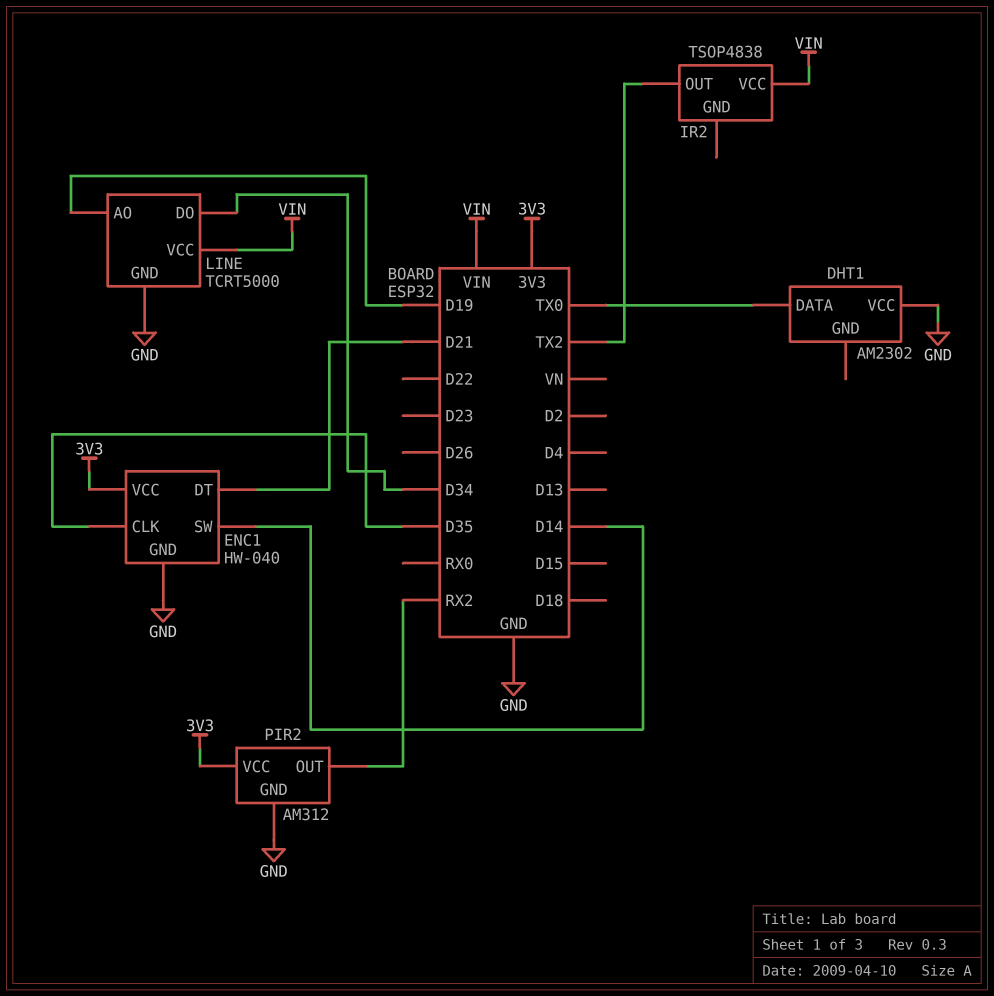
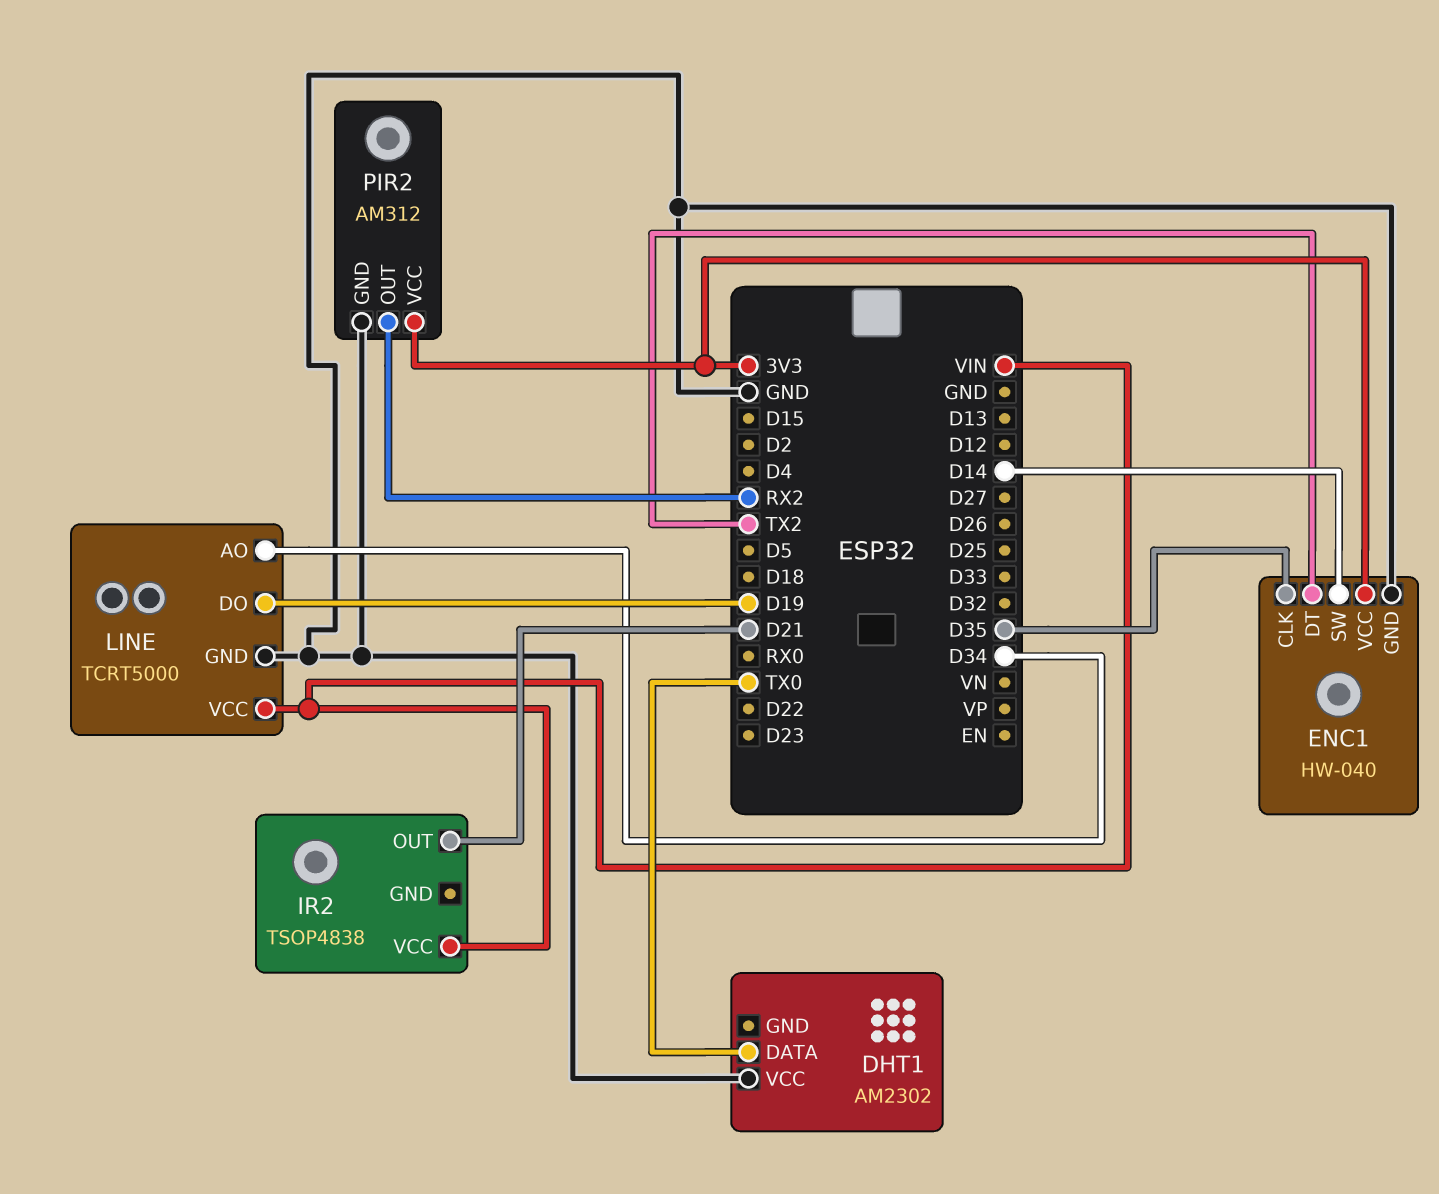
ENC1 pin DT: D21 -> TX2
IR2 pin OUT: TX2 -> D21
LINE pin AO: D19 -> D34
LINE pin DO: D34 -> D19

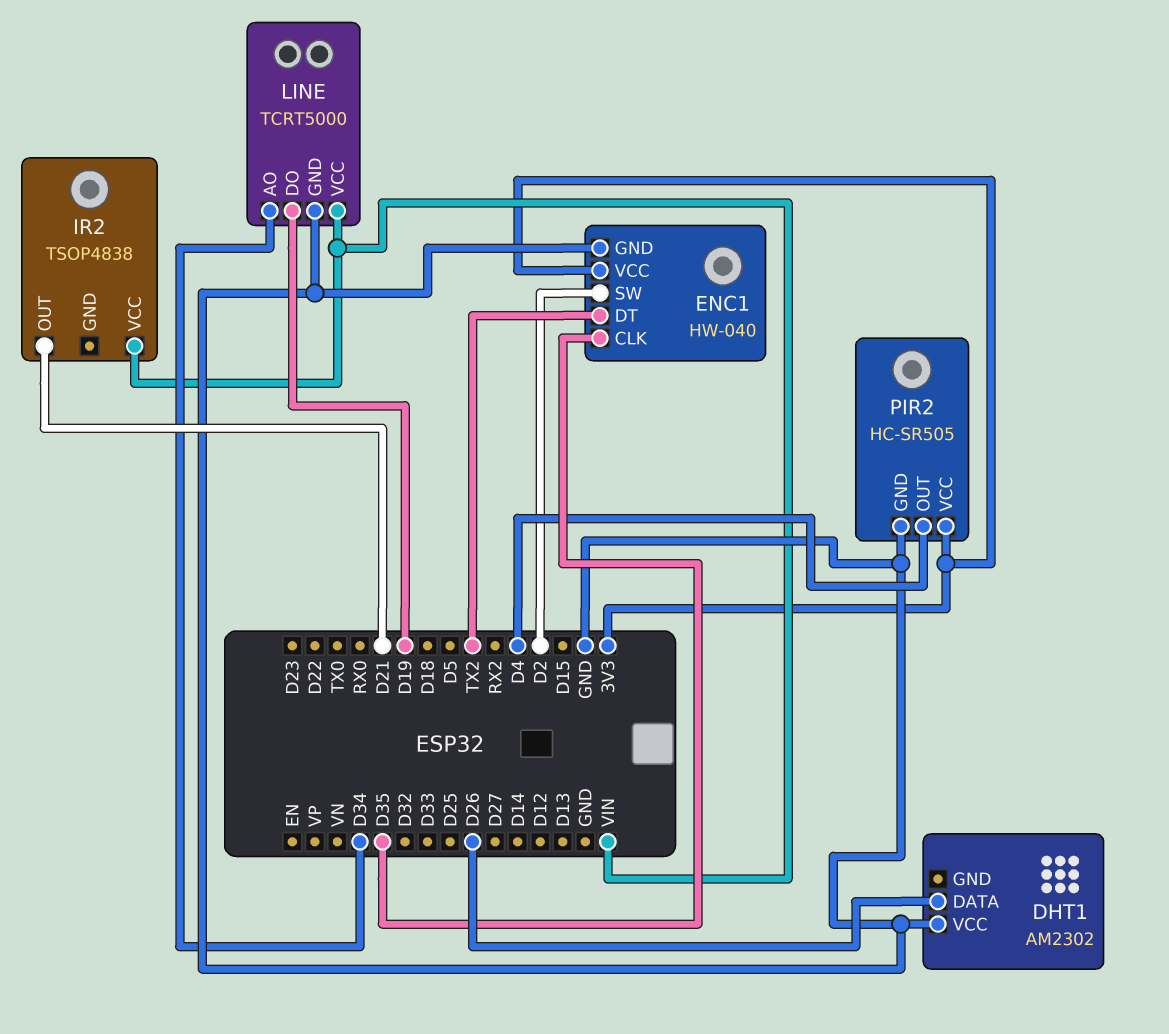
DHT1 pin DATA: TX0 -> D26
ENC1 pin SW: D14 -> D2
PIR2: AM312 -> HC-SR505
PIR2 pin OUT: RX2 -> D4

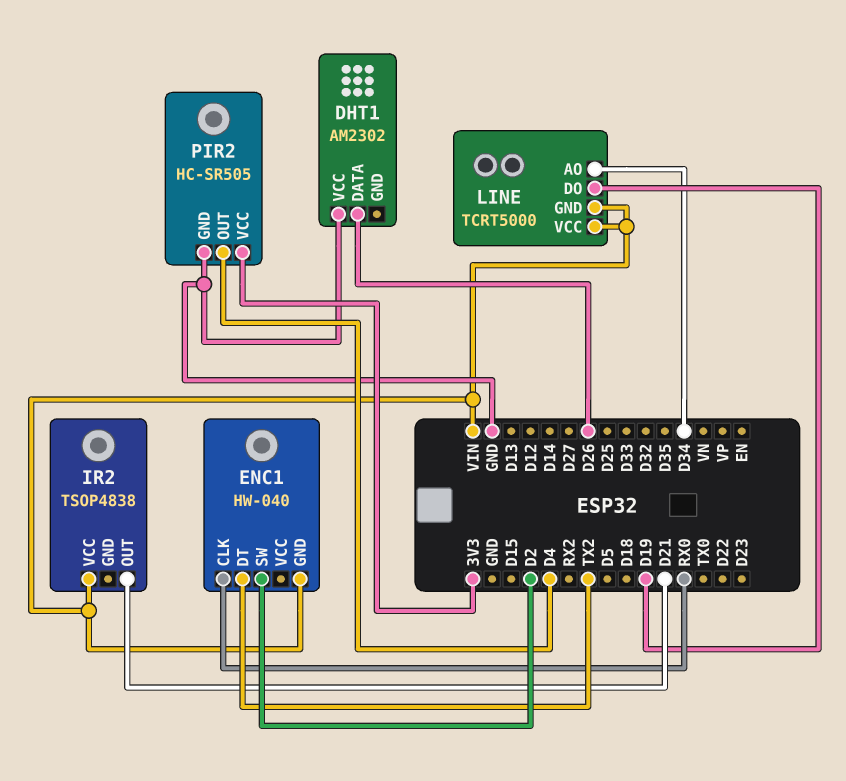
ENC1 pin CLK: D35 -> RX0
ENC1 pin GND: GND -> VIN
ENC1 pin VCC: 3V3 -> none
LINE pin GND: GND -> VIN

